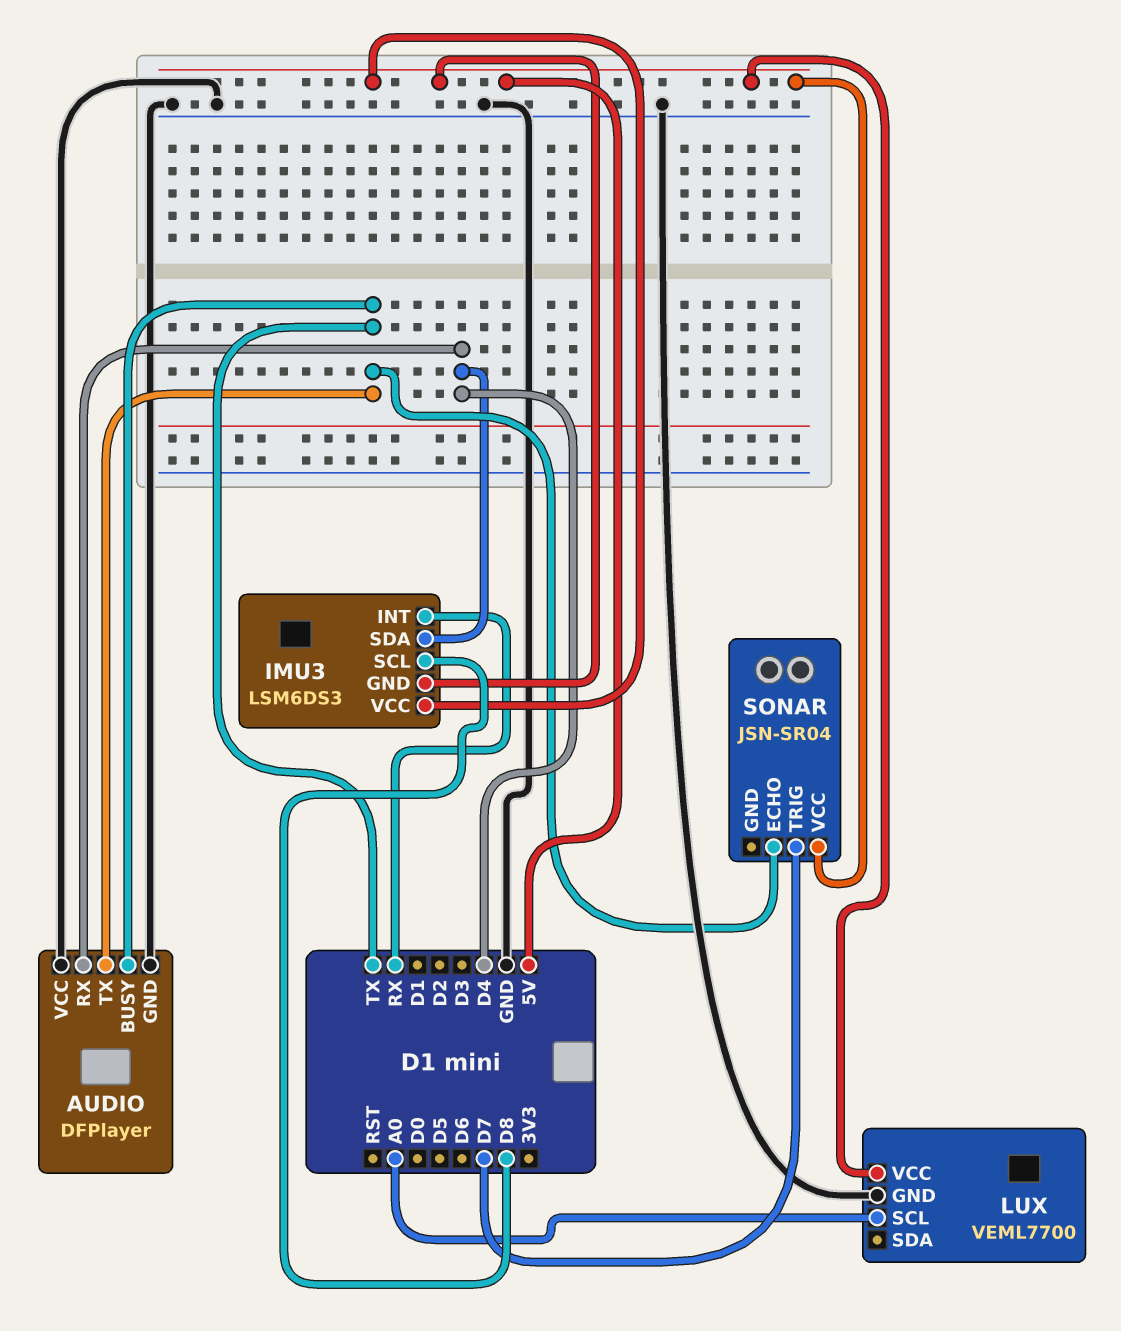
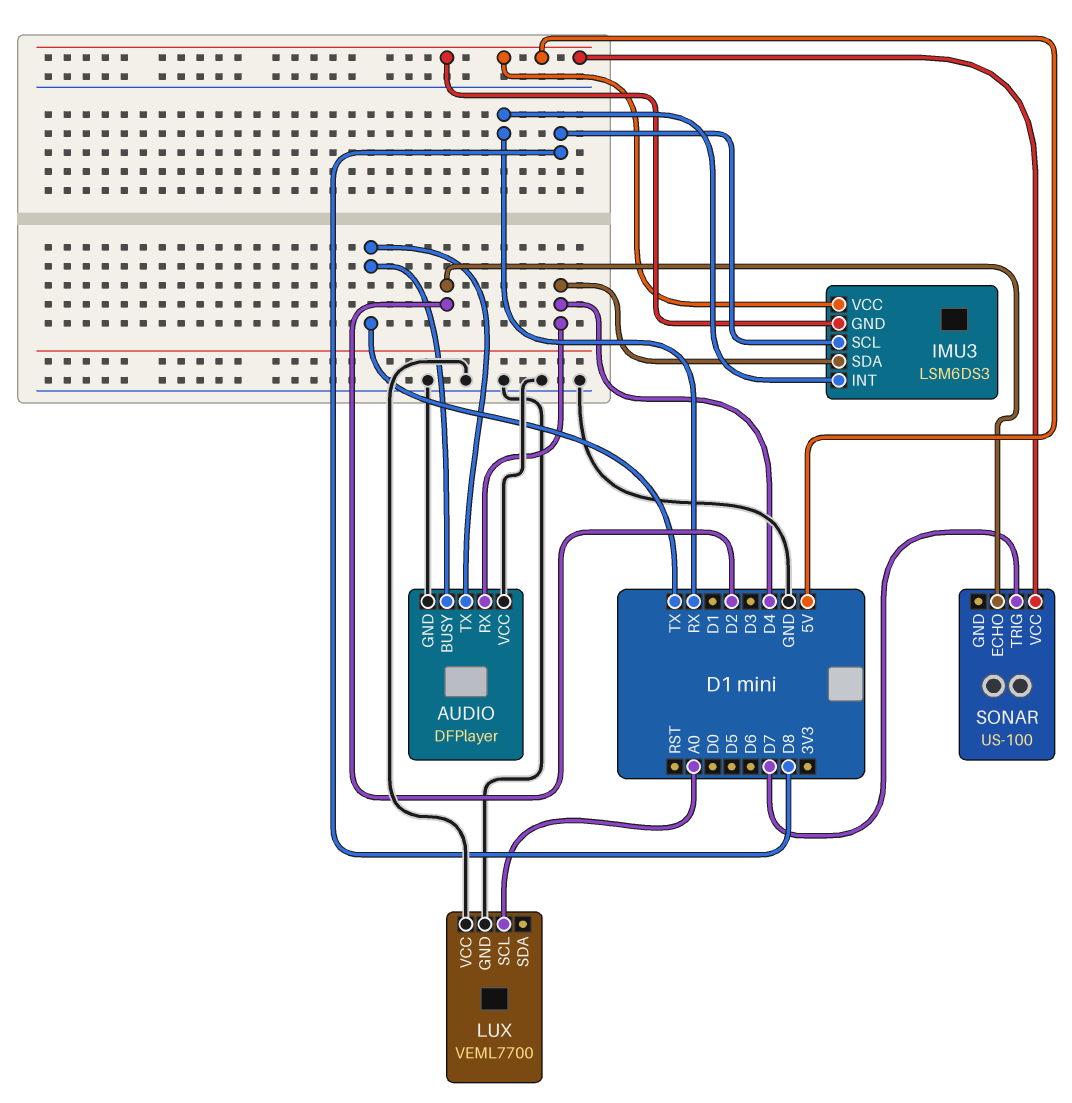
LUX pin VCC: 5V -> GND
SONAR: JSN-SR04 -> US-100
SONAR pin ECHO: TX -> D2

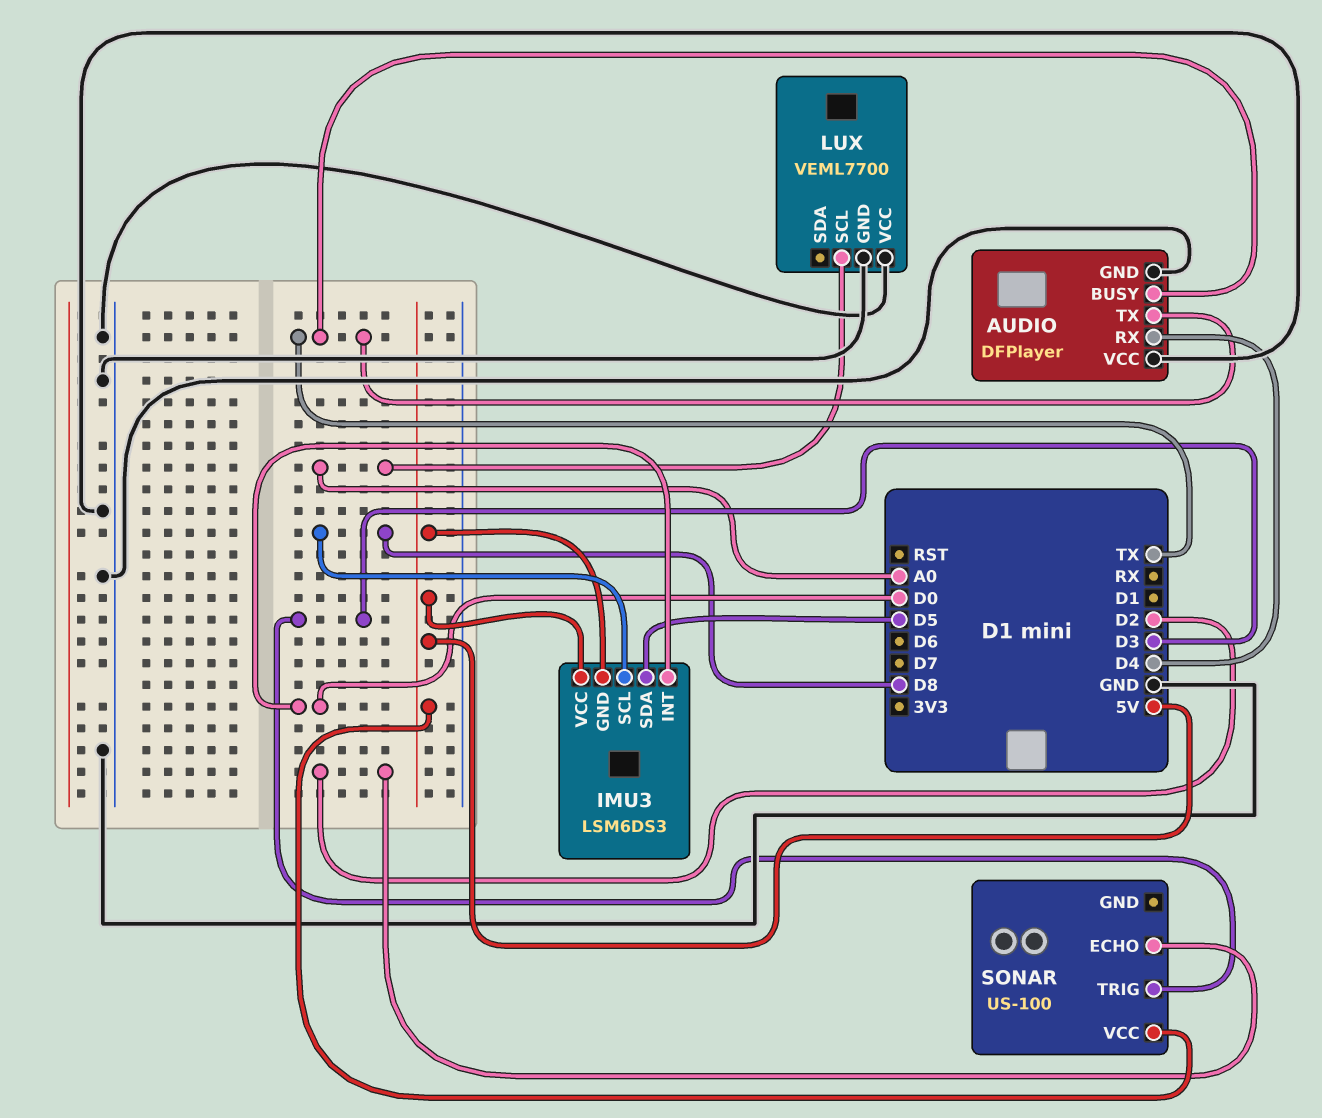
IMU3 pin INT: RX -> D0
IMU3 pin SDA: D4 -> D5
SONAR pin TRIG: D7 -> D3

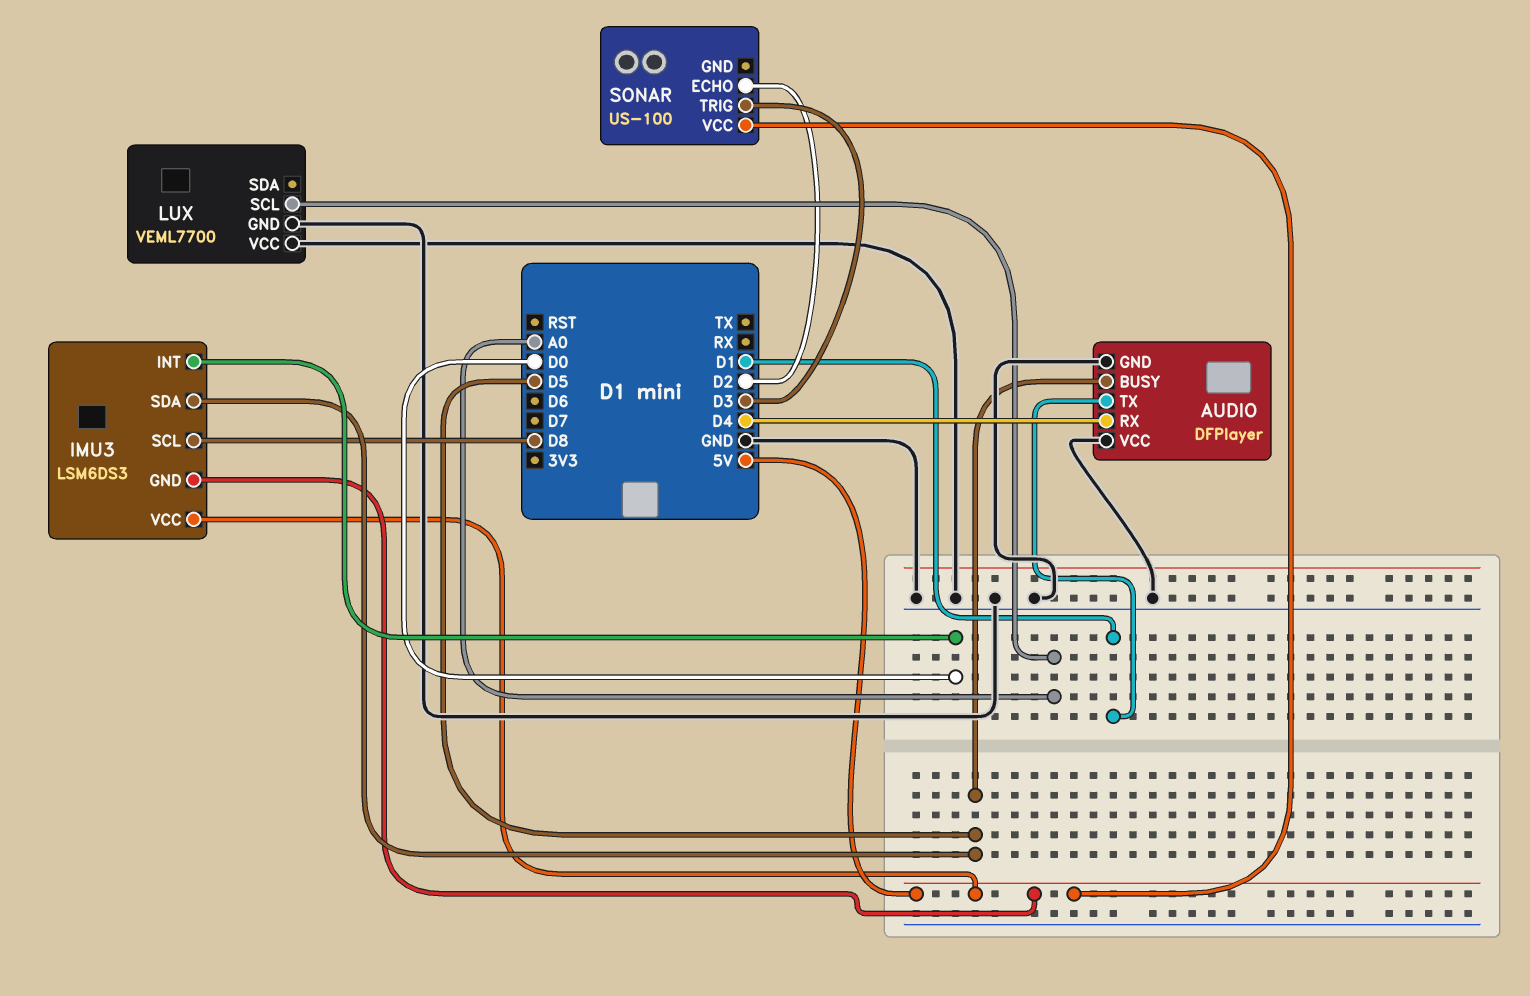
AUDIO pin BUSY: TX -> D5
AUDIO pin TX: TX -> D1

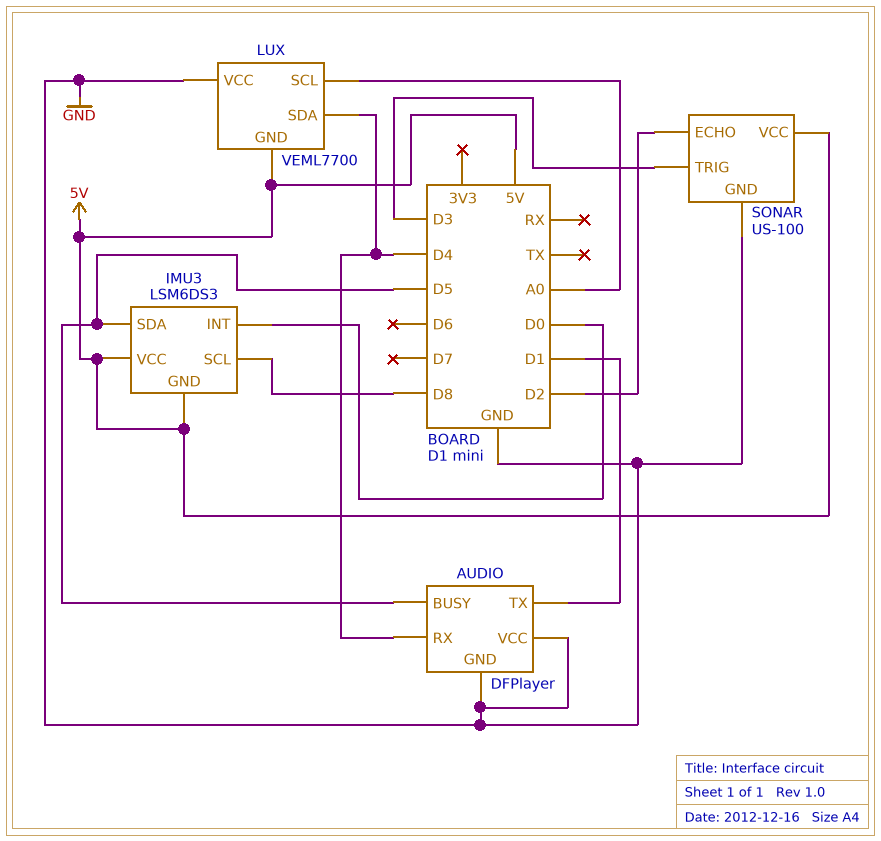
LUX pin GND: GND -> 5V
LUX pin SDA: none -> D4
SONAR pin GND: none -> GND

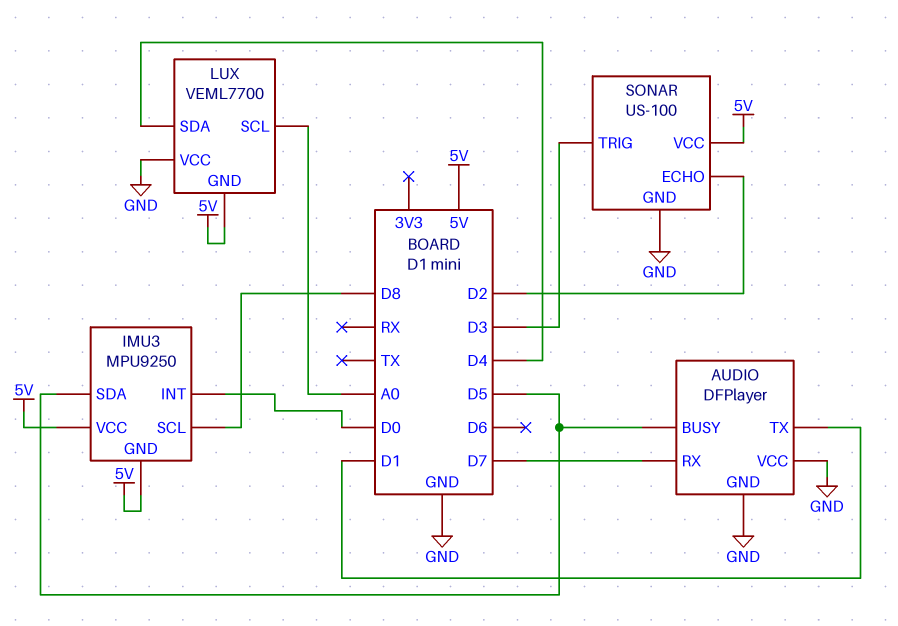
AUDIO pin RX: D4 -> D7
IMU3: LSM6DS3 -> MPU9250

